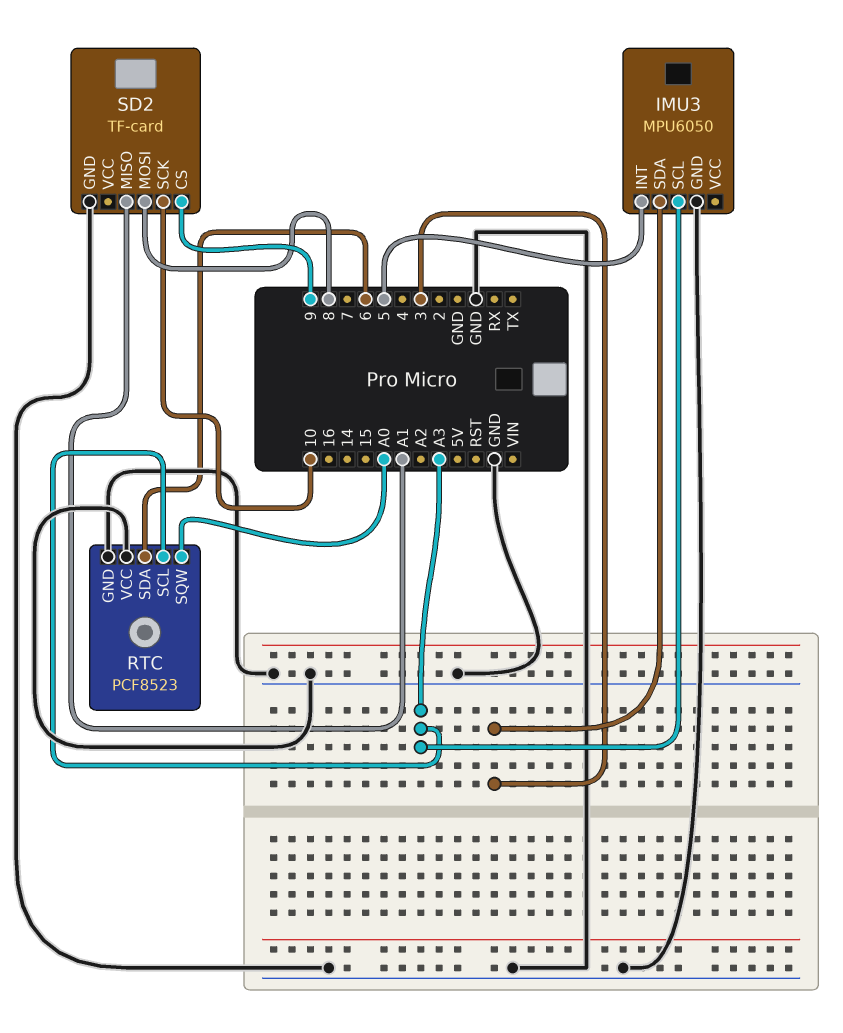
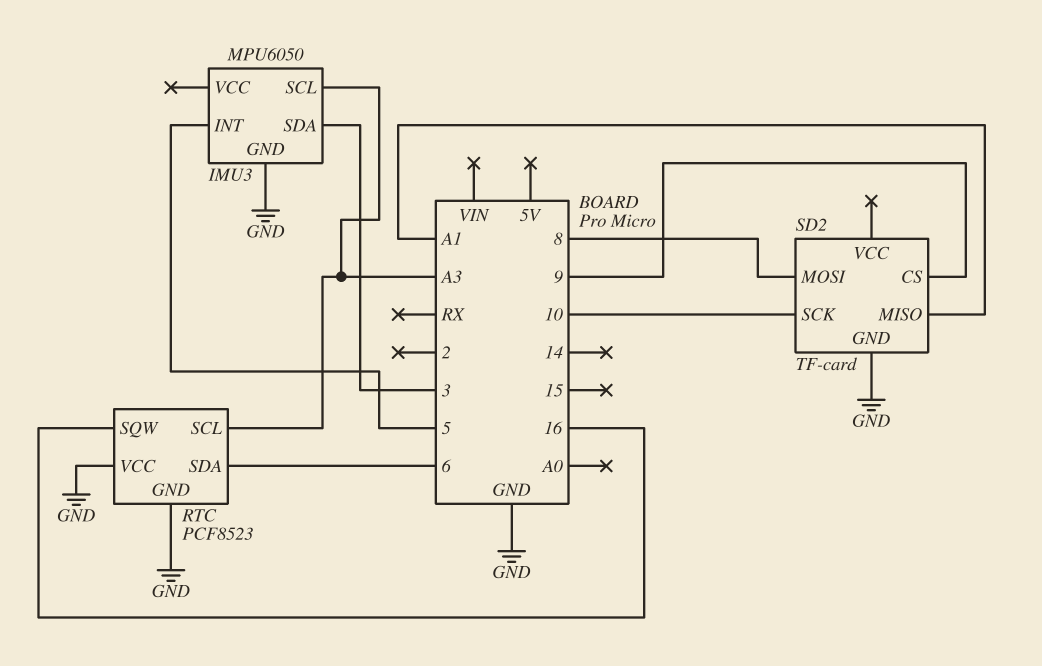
RTC pin SQW: A0 -> 16

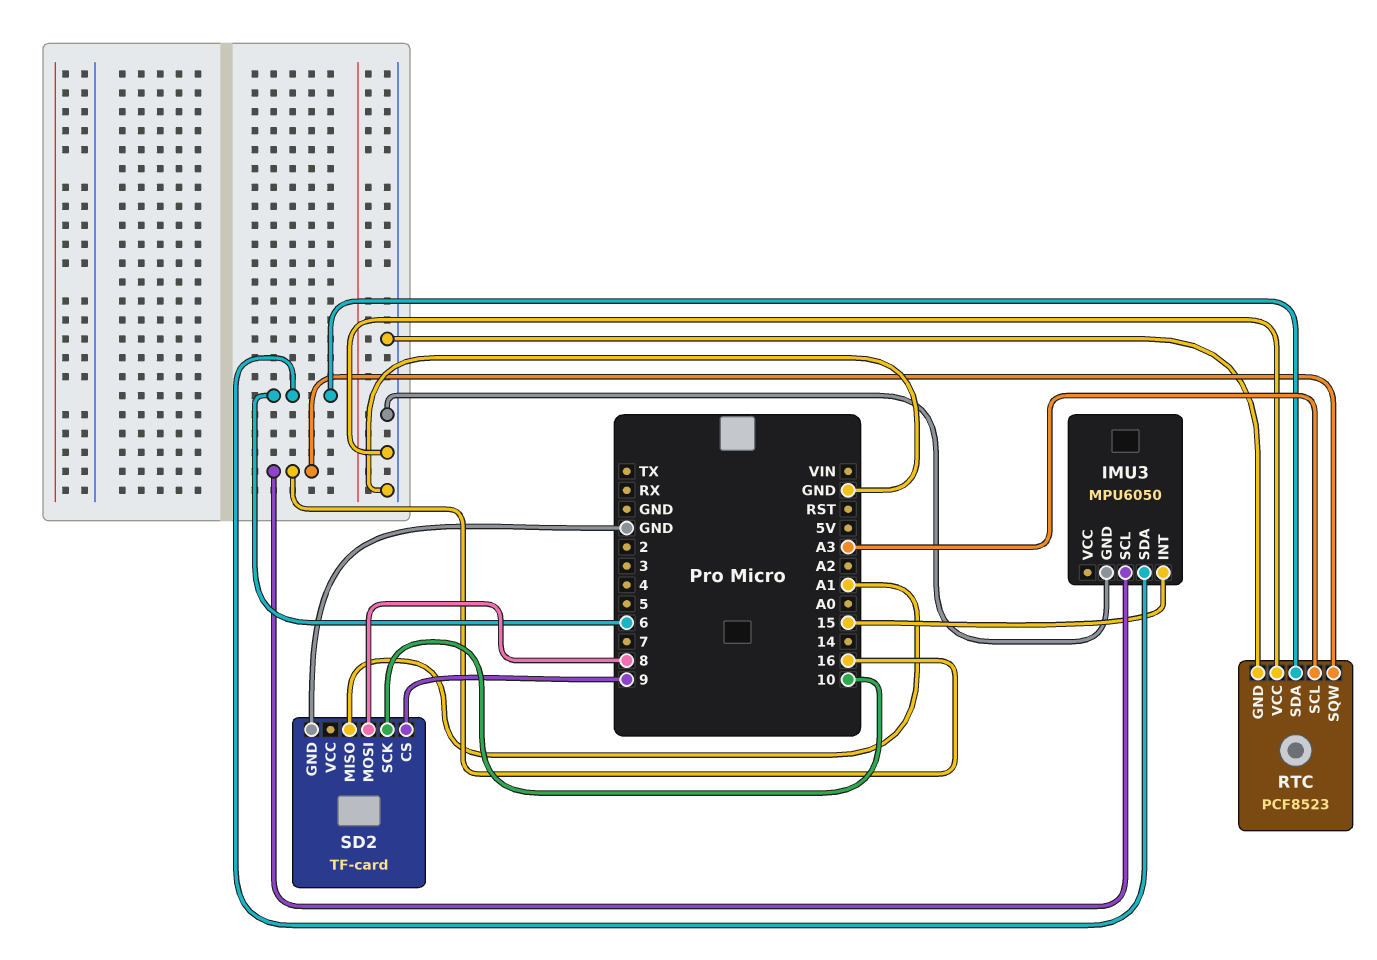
IMU3 pin INT: 5 -> 15
IMU3 pin SCL: A3 -> 16
IMU3 pin SDA: 3 -> 6

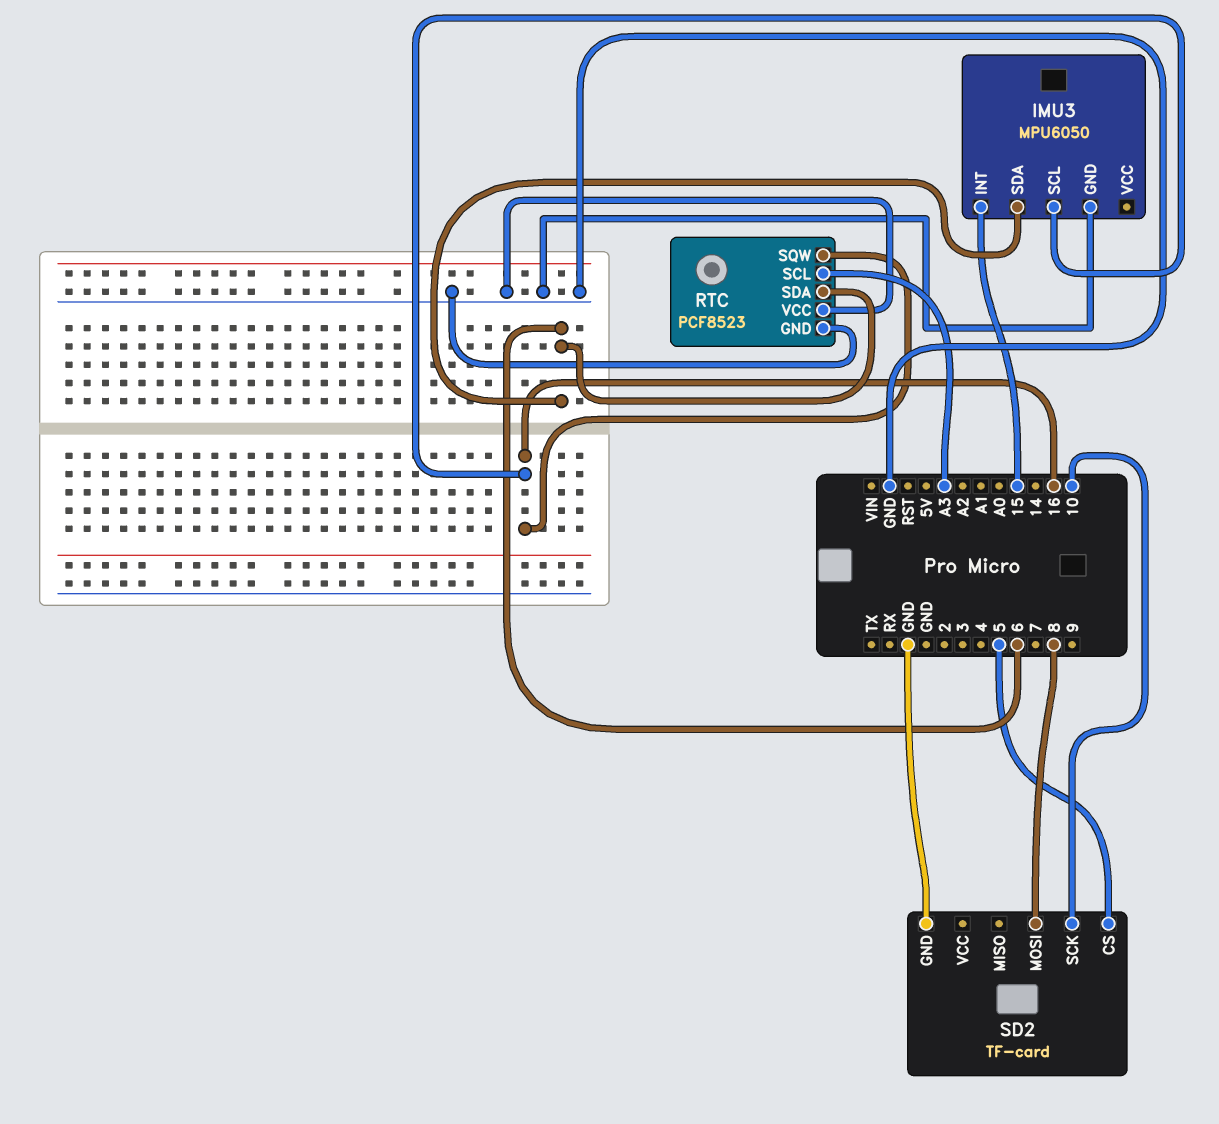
SD2 pin CS: 9 -> 5
SD2 pin MISO: A1 -> none

